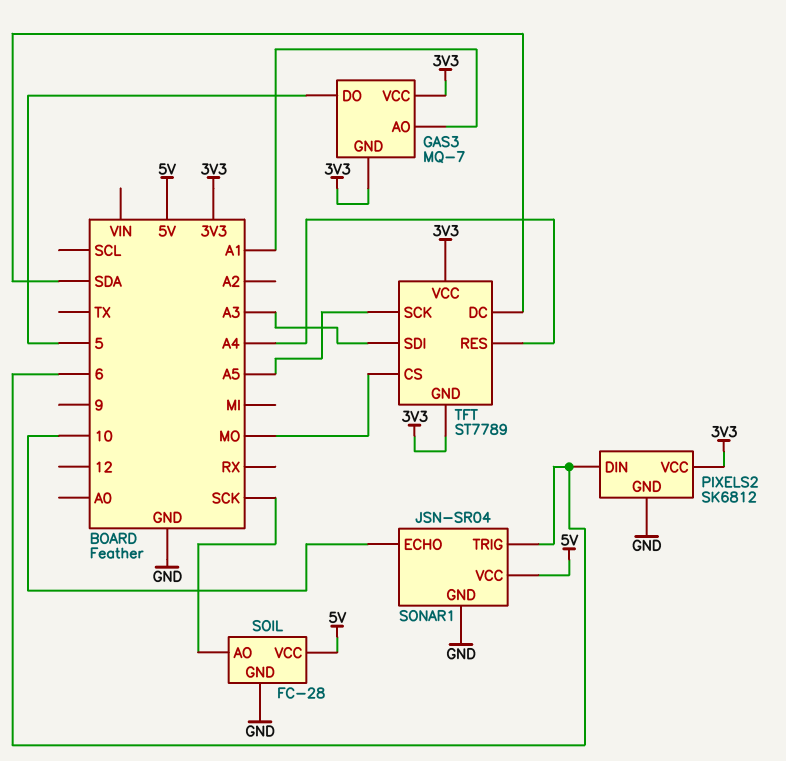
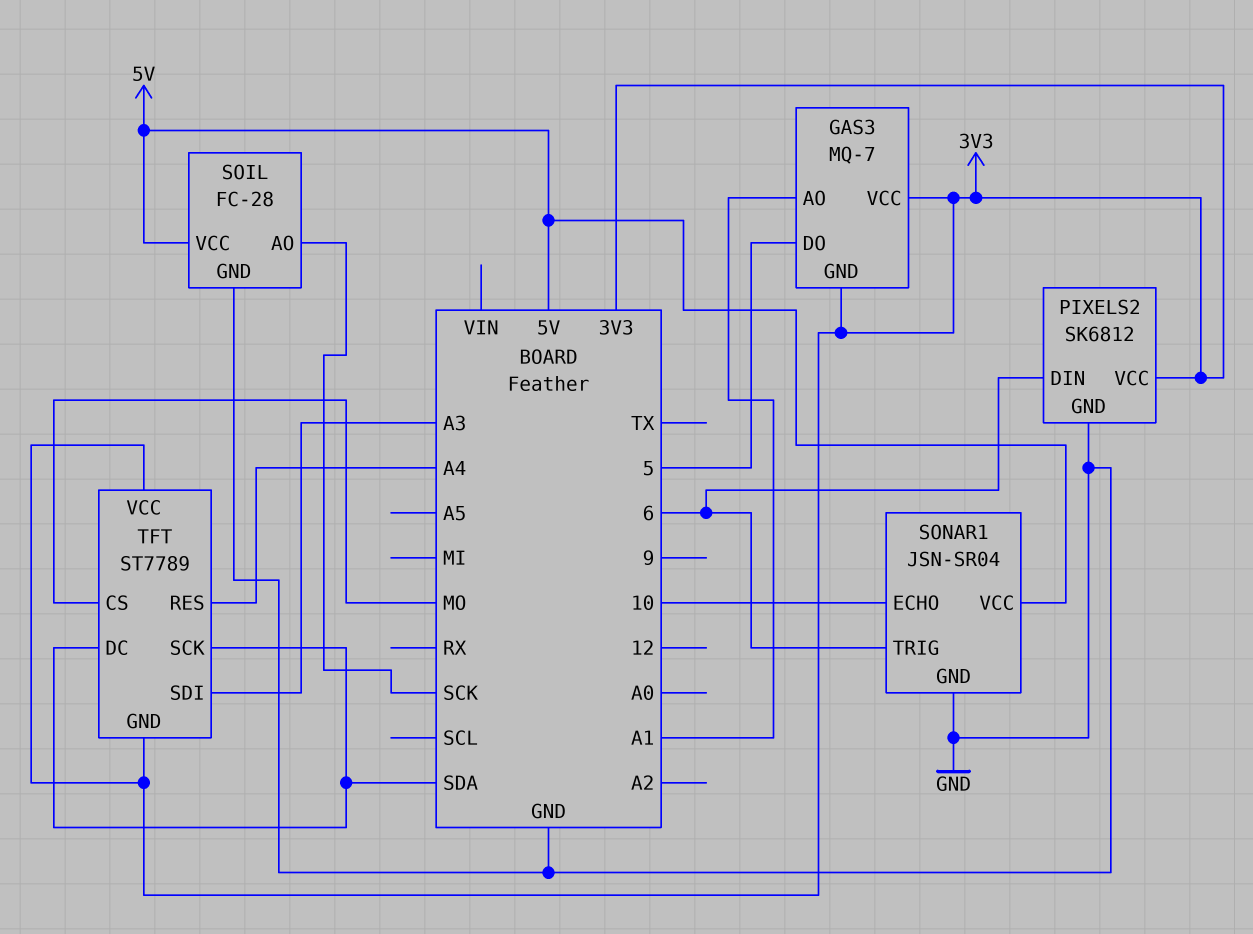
TFT pin SCK: A5 -> SDA

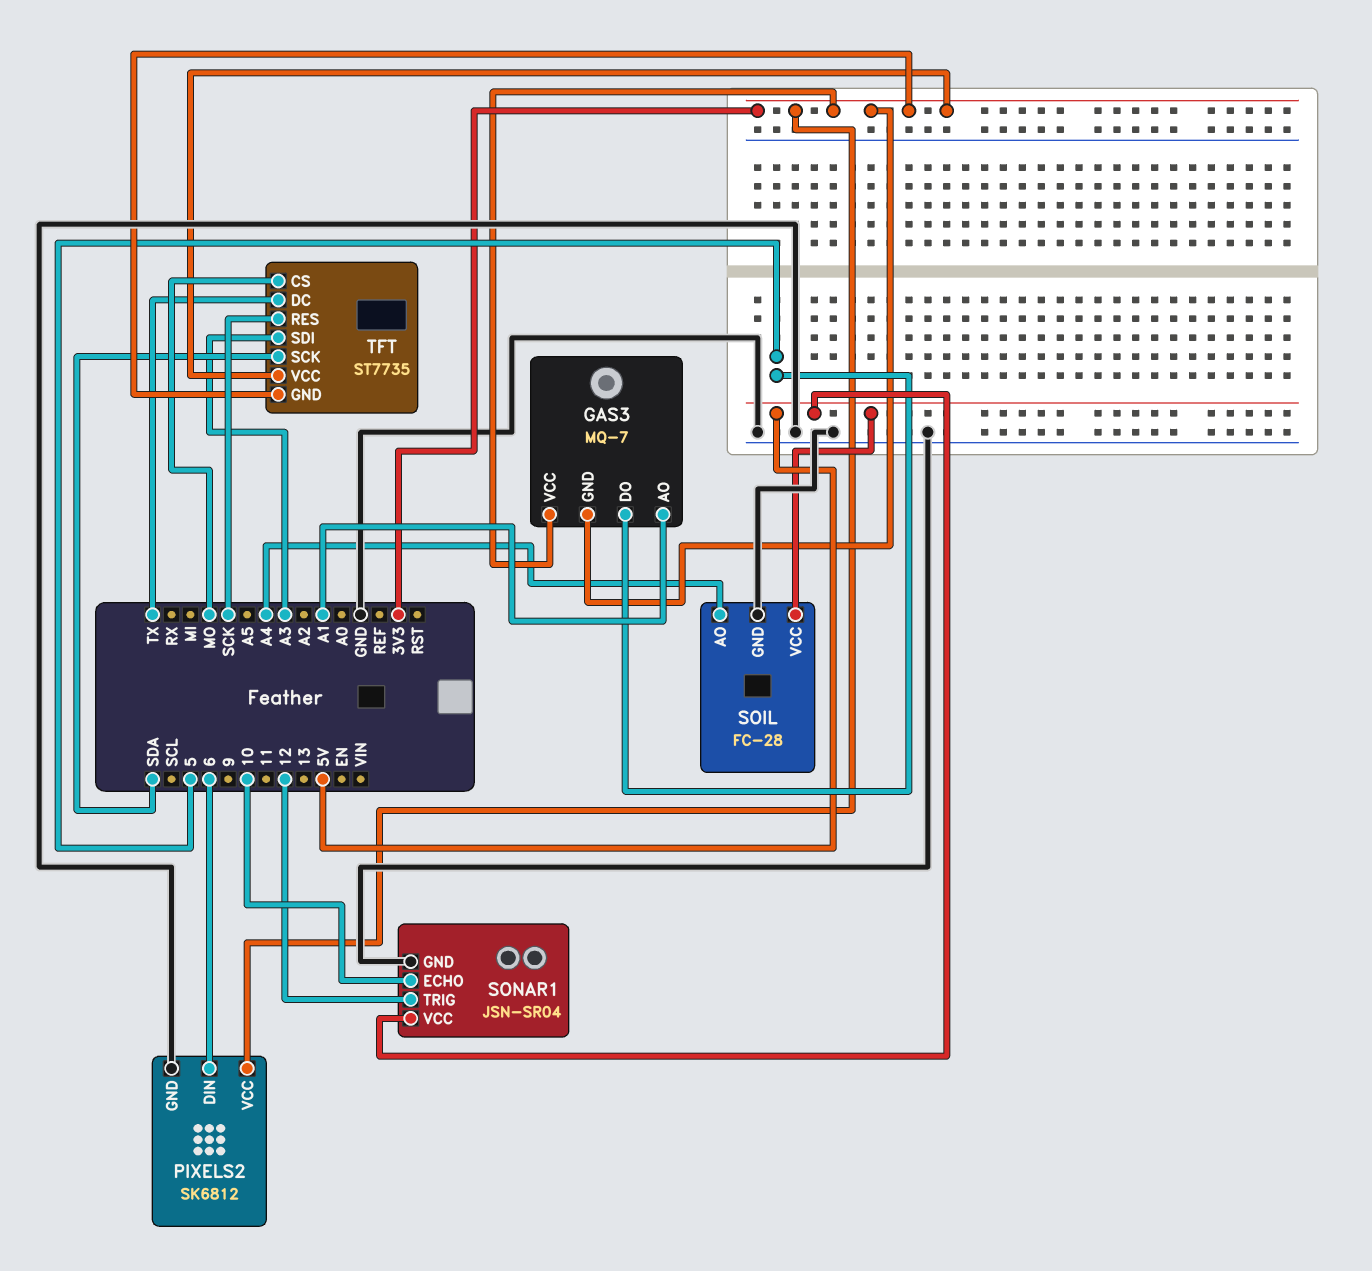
SOIL pin AO: SCK -> A4
SONAR1 pin TRIG: 6 -> 12
TFT: ST7789 -> ST7735
TFT pin DC: SDA -> TX
TFT pin RES: A4 -> SCK

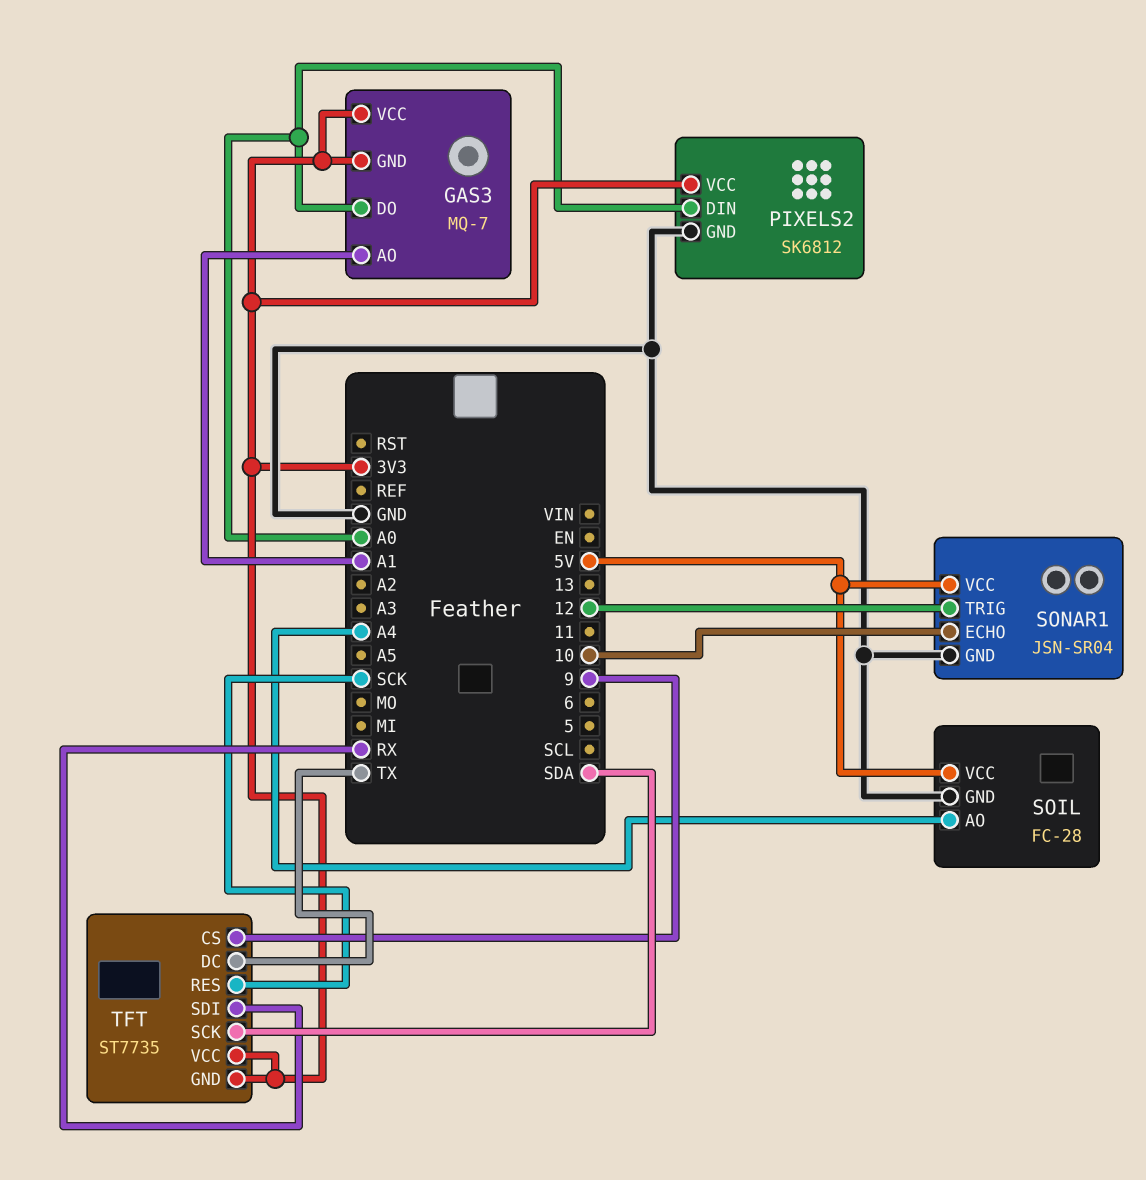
GAS3 pin DO: 5 -> A0
PIXELS2 pin DIN: 6 -> A0
TFT pin CS: MO -> 9
TFT pin SDI: A3 -> RX

